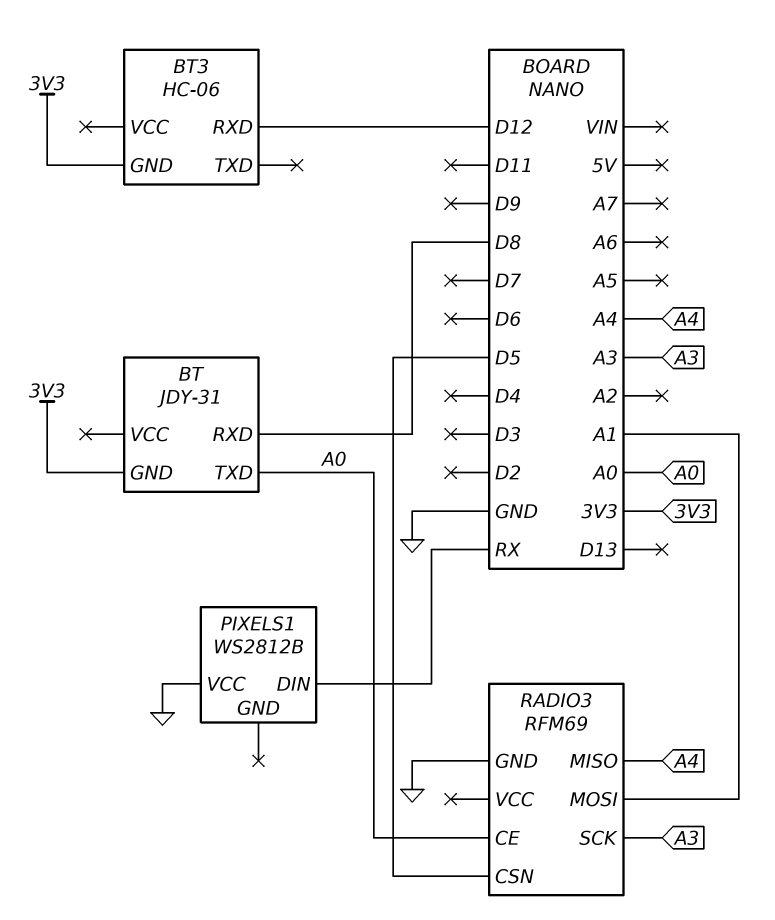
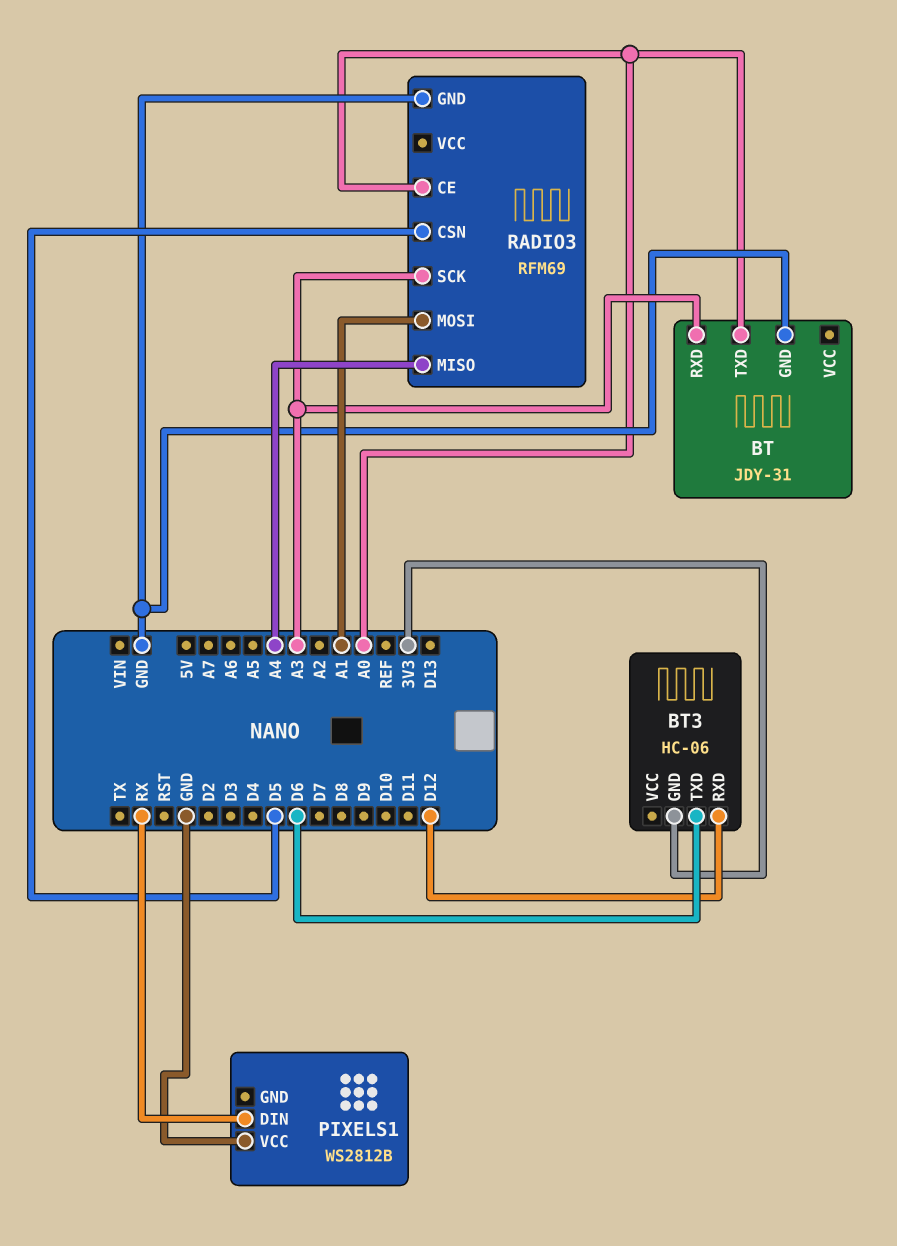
BT pin GND: 3V3 -> GND
BT pin RXD: D8 -> A3
BT3 pin TXD: none -> D6

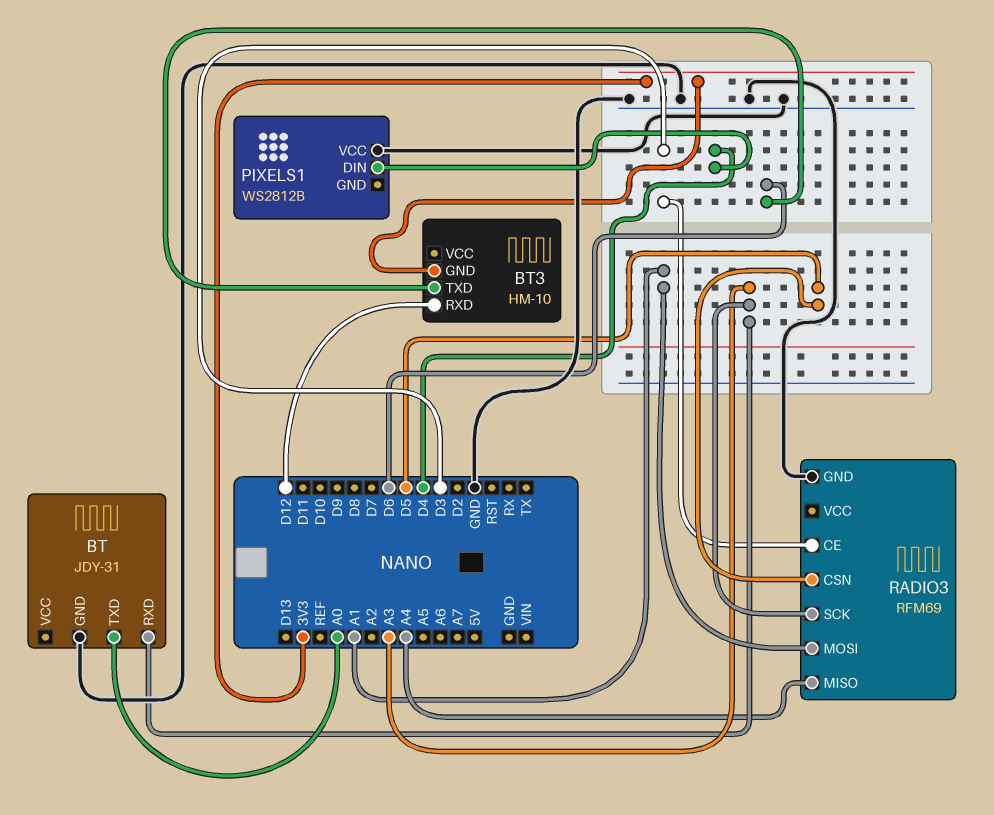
BT3: HC-06 -> HM-10
PIXELS1 pin DIN: RX -> D4
RADIO3 pin CE: A0 -> D3

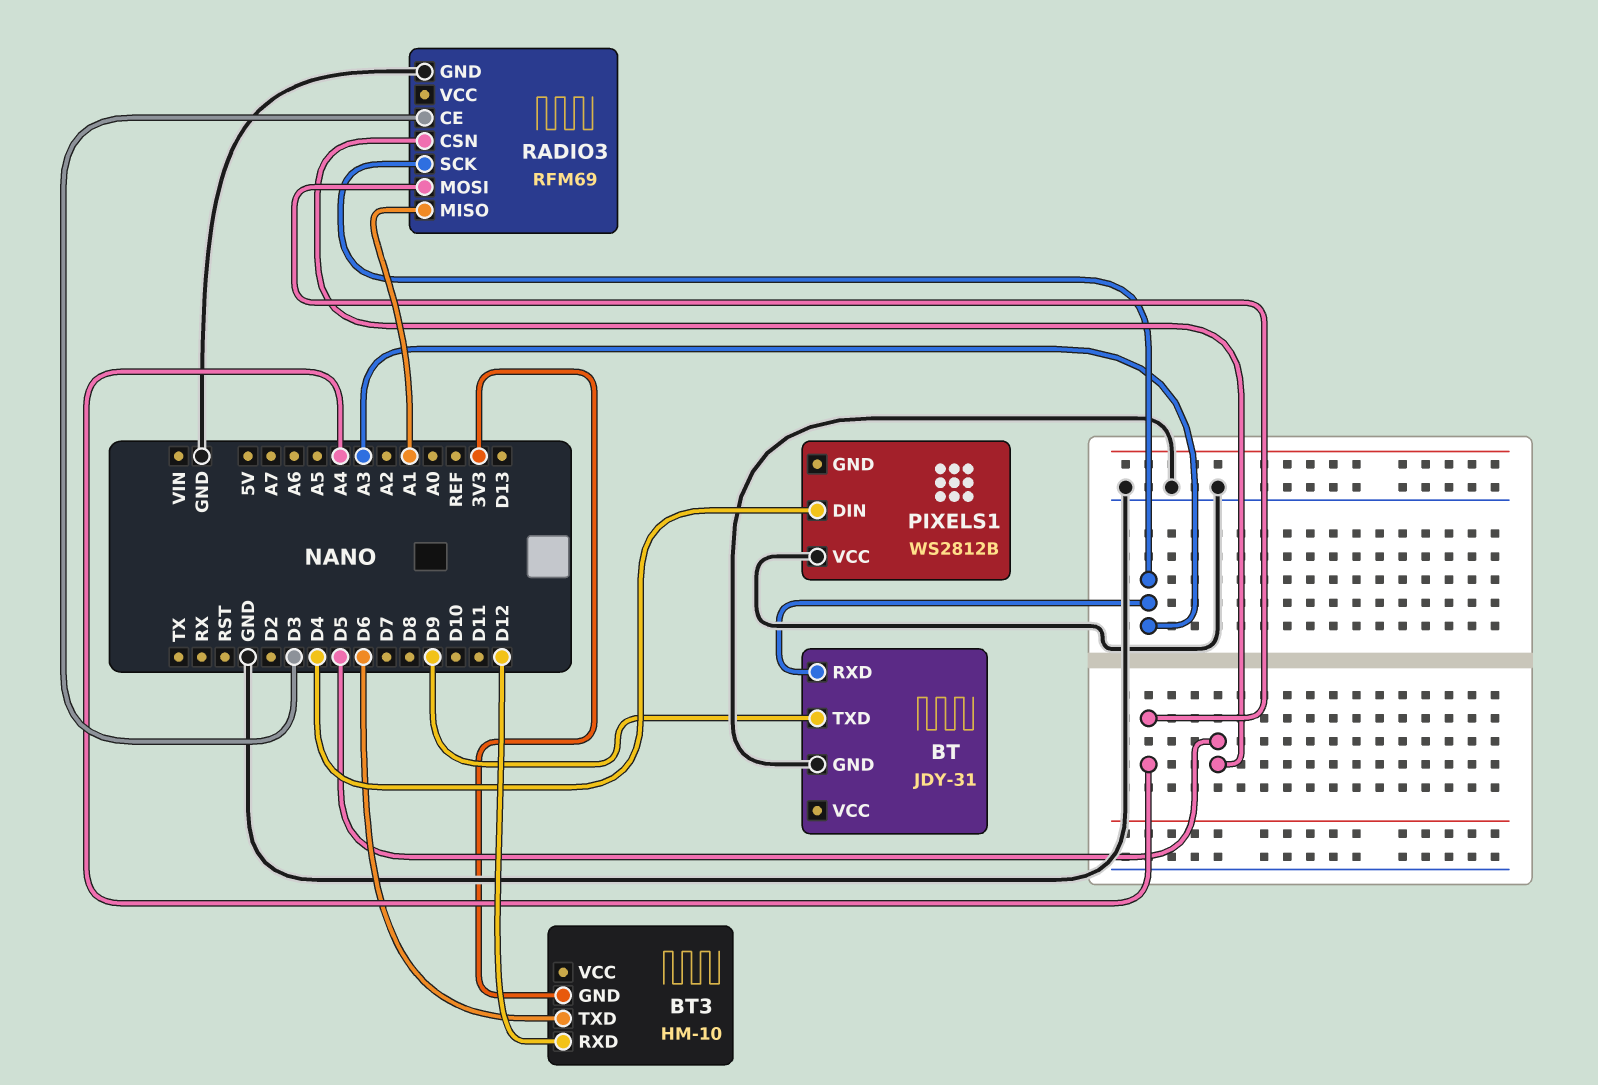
BT pin TXD: A0 -> D9
RADIO3 pin MISO: A4 -> A1
RADIO3 pin MOSI: A1 -> A4

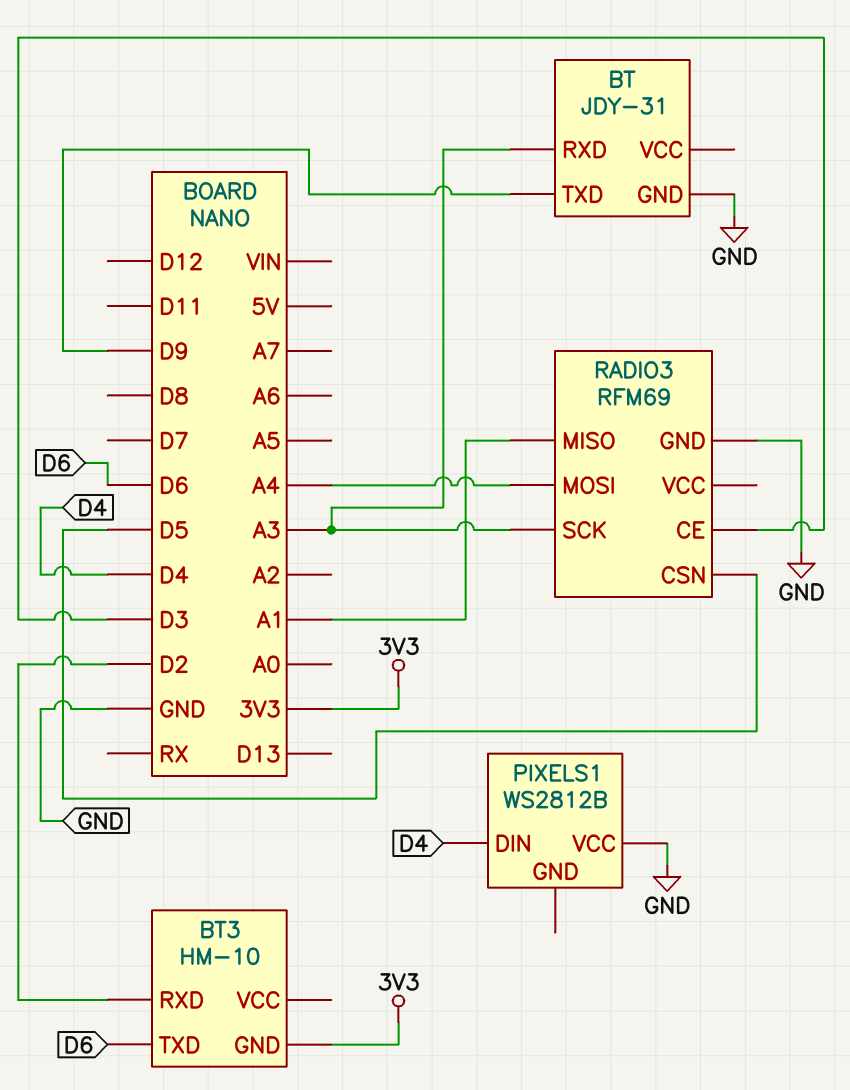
BT3 pin RXD: D12 -> D2

